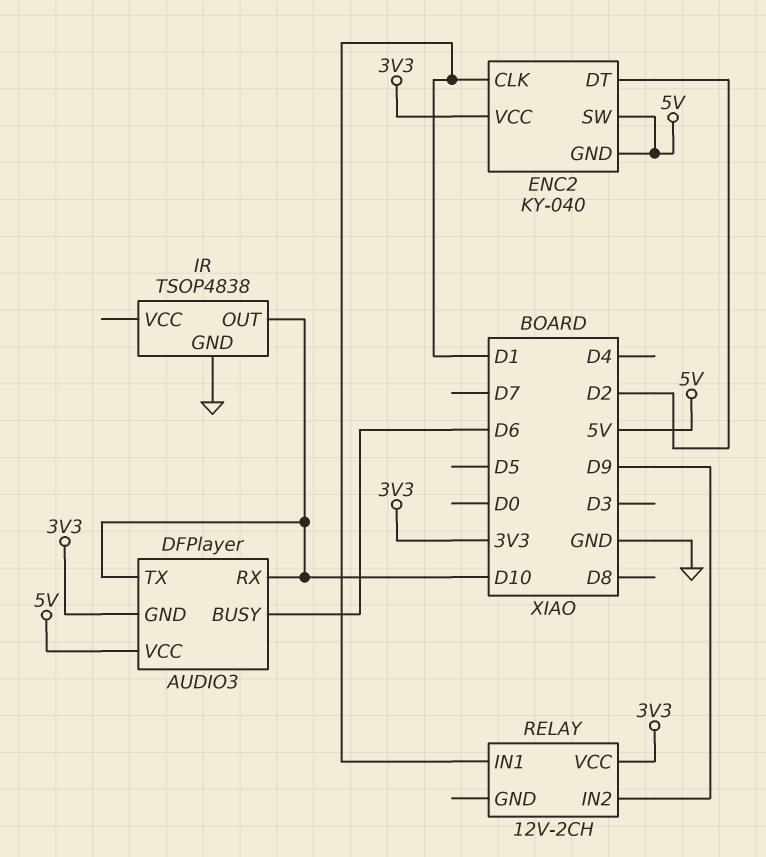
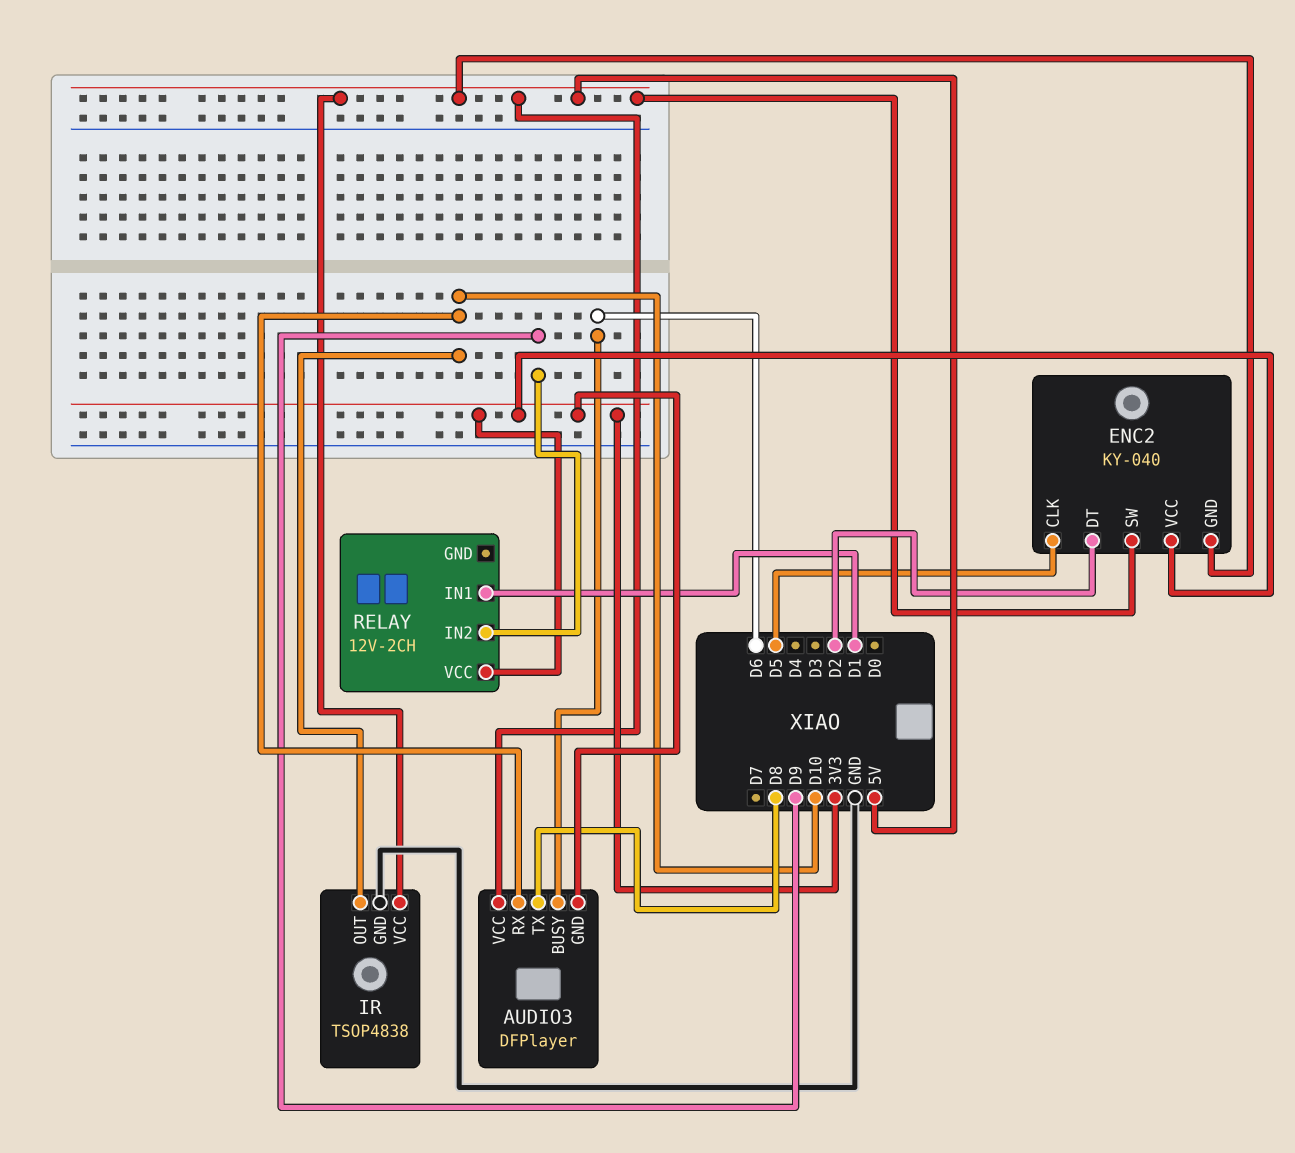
AUDIO3 pin TX: D10 -> D8
ENC2 pin CLK: D1 -> D5
IR pin VCC: none -> 5V

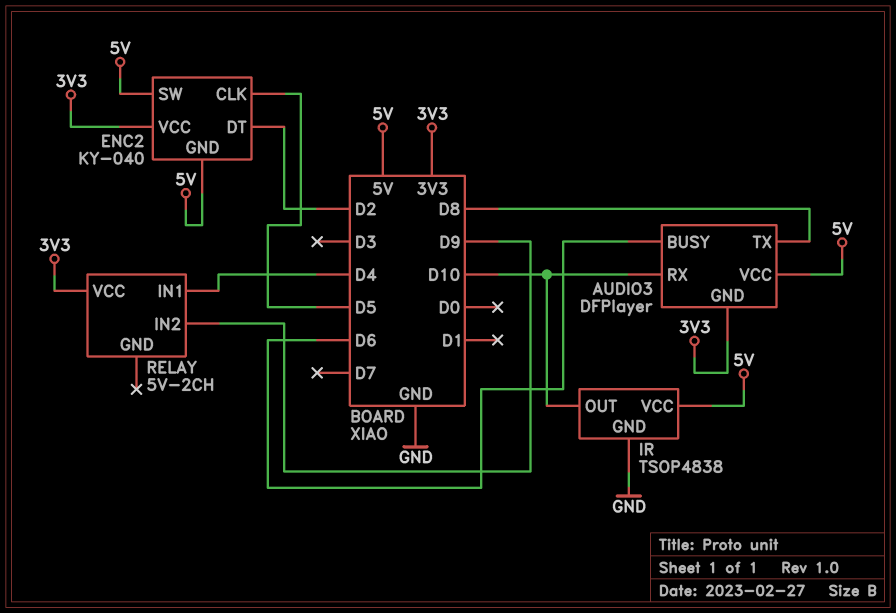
RELAY: 12V-2CH -> 5V-2CH
RELAY pin IN1: D1 -> D4

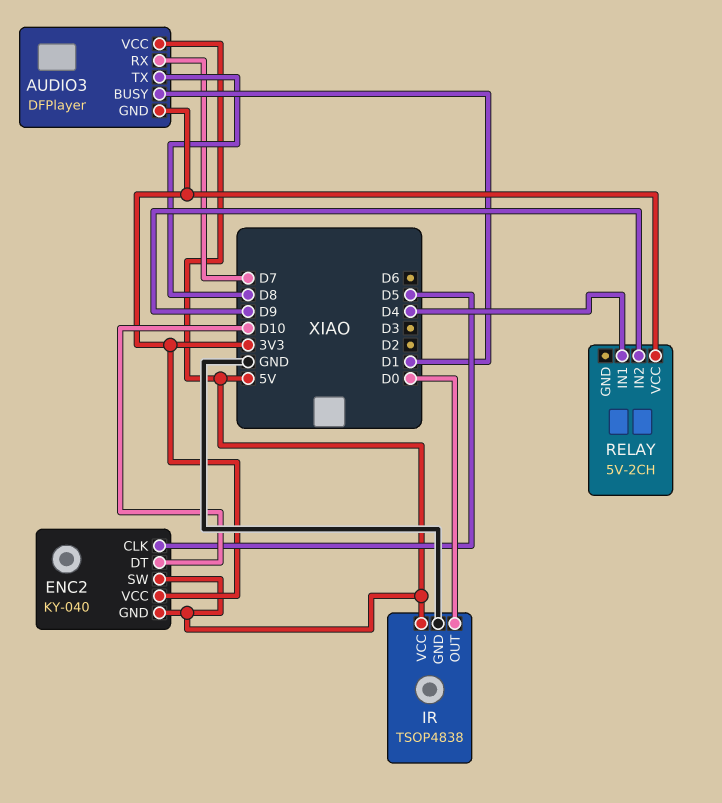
AUDIO3 pin BUSY: D6 -> D1
AUDIO3 pin RX: D10 -> D7
ENC2 pin DT: D2 -> D10
IR pin OUT: D10 -> D0

